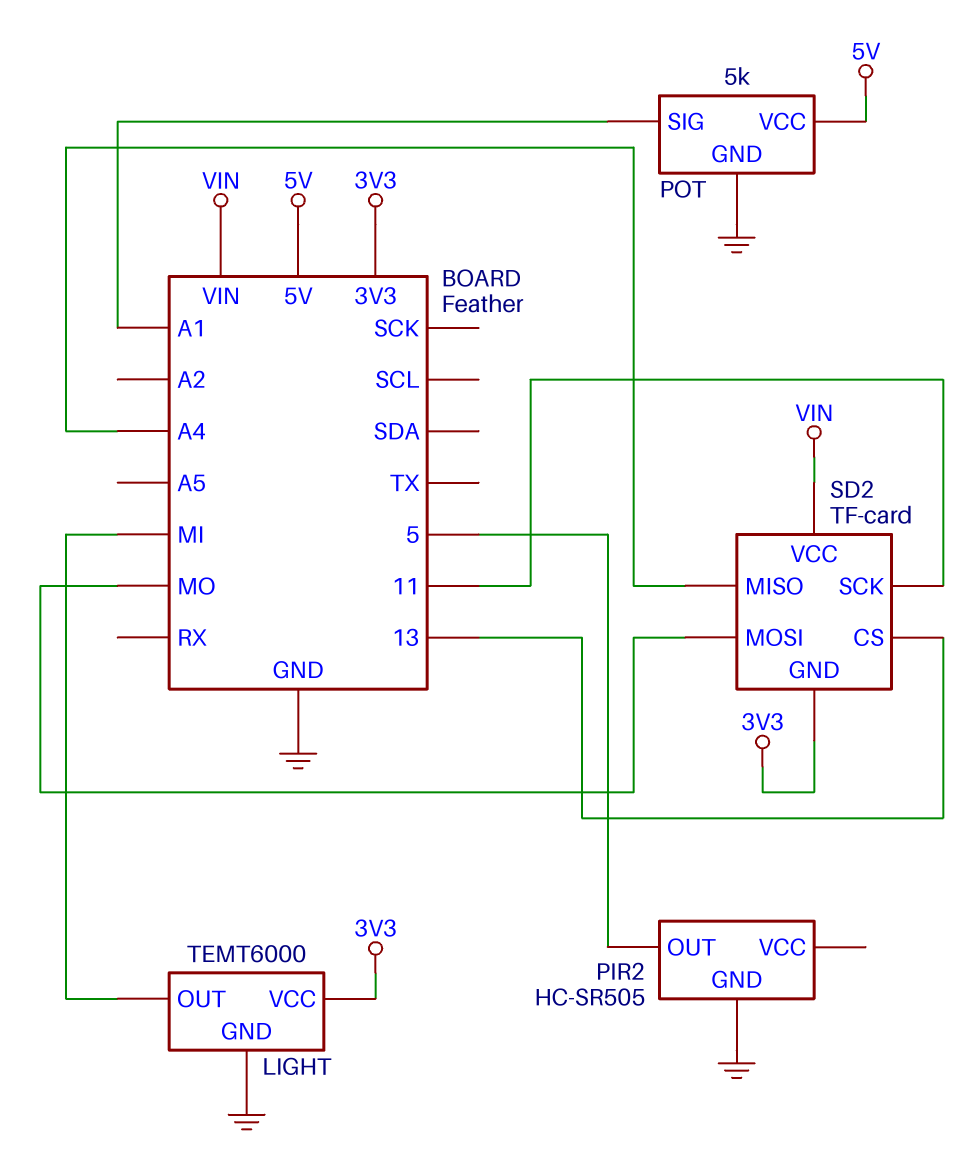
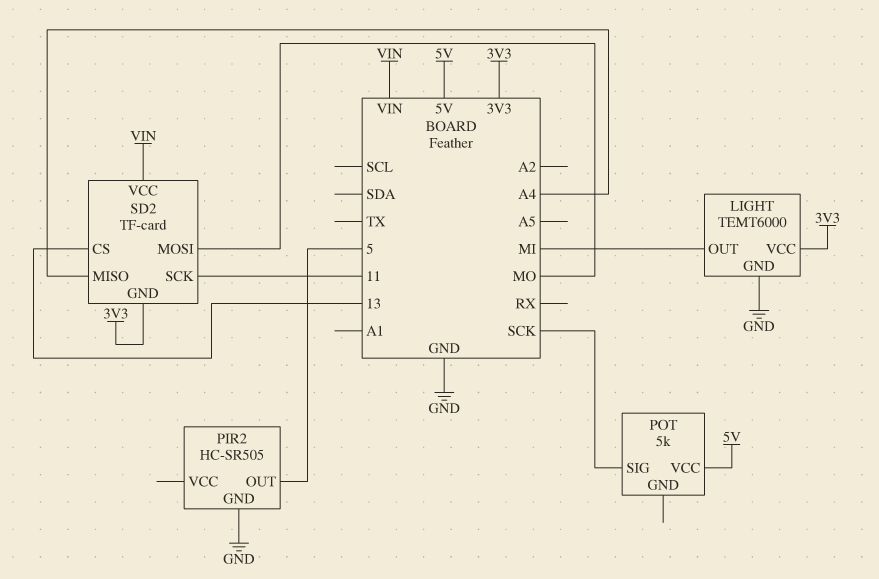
POT pin GND: GND -> none
POT pin SIG: A1 -> SCK

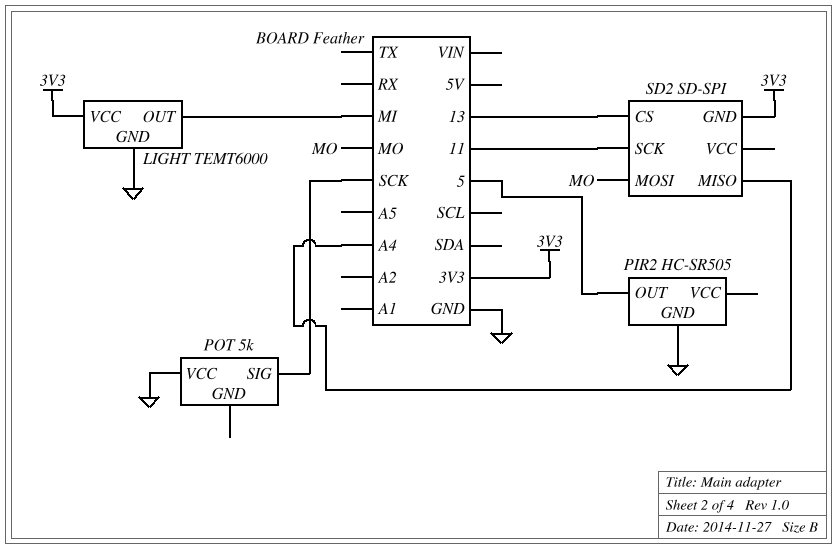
POT pin VCC: 5V -> GND
SD2: TF-card -> SD-SPI
SD2 pin VCC: VIN -> none

